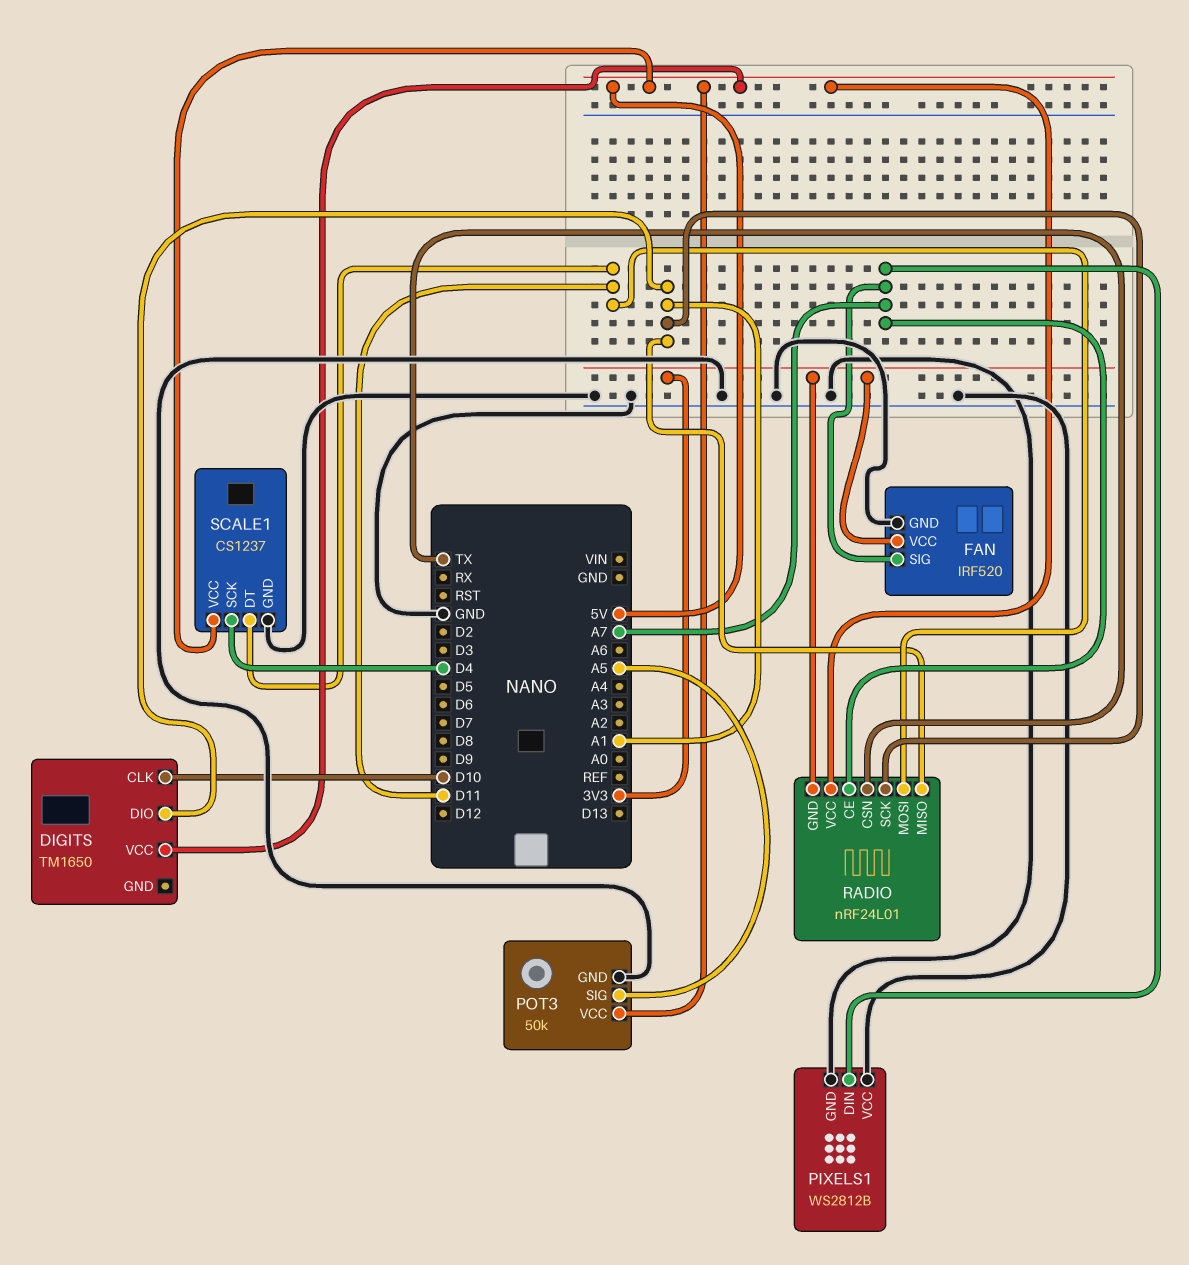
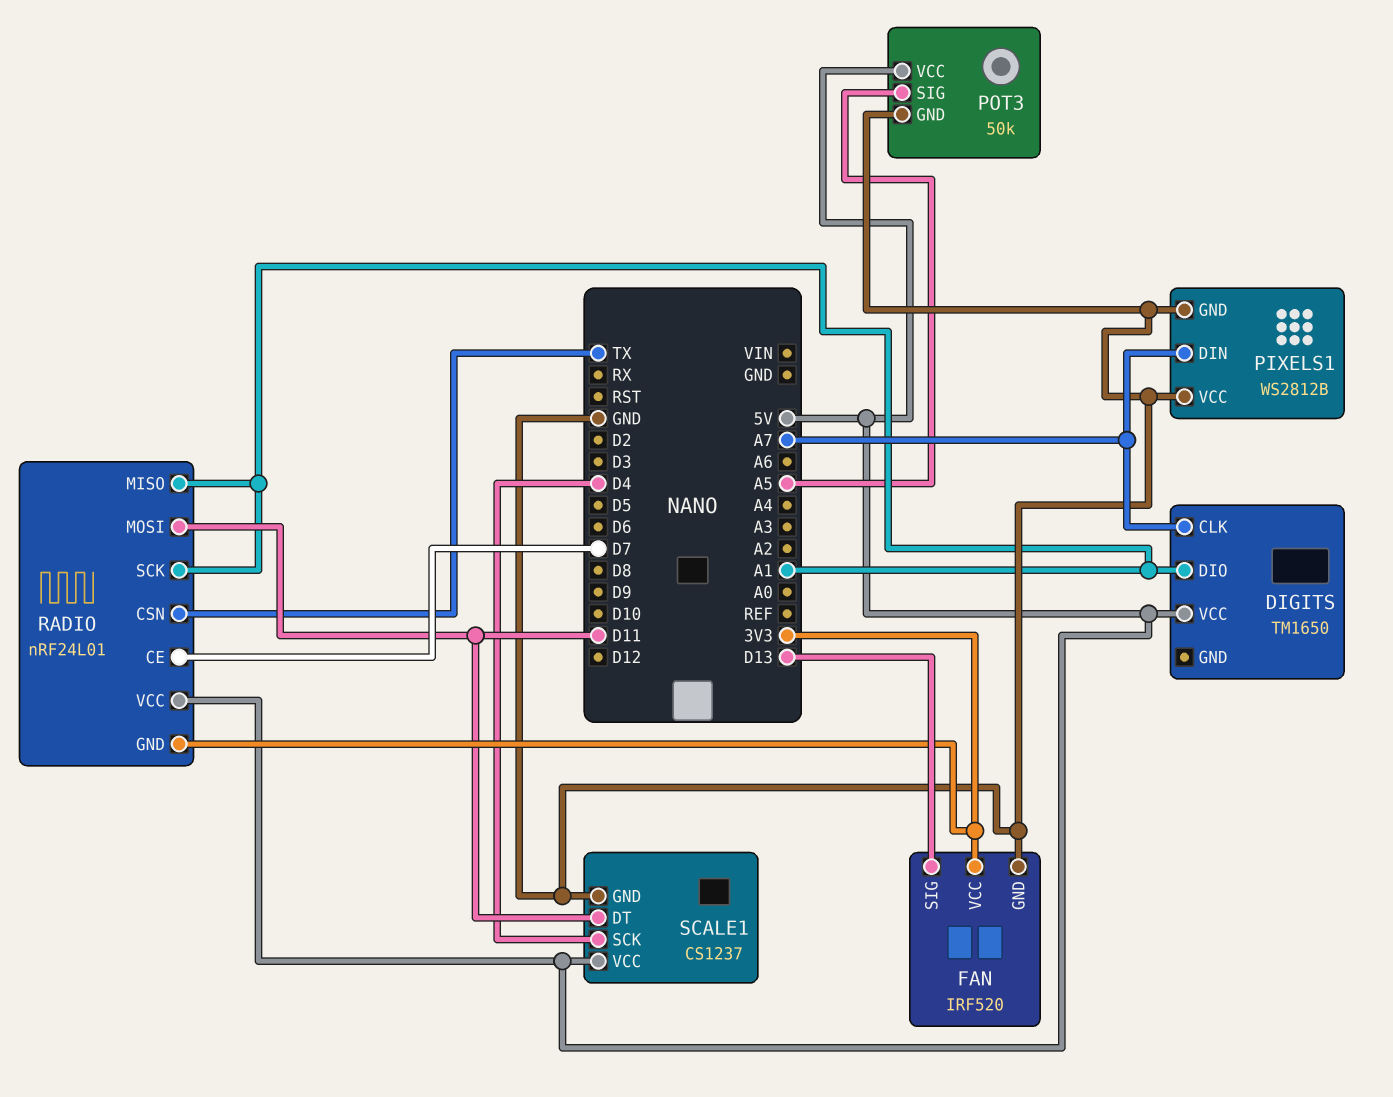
DIGITS pin CLK: D10 -> A7
FAN pin SIG: A7 -> D13
RADIO pin CE: A7 -> D7

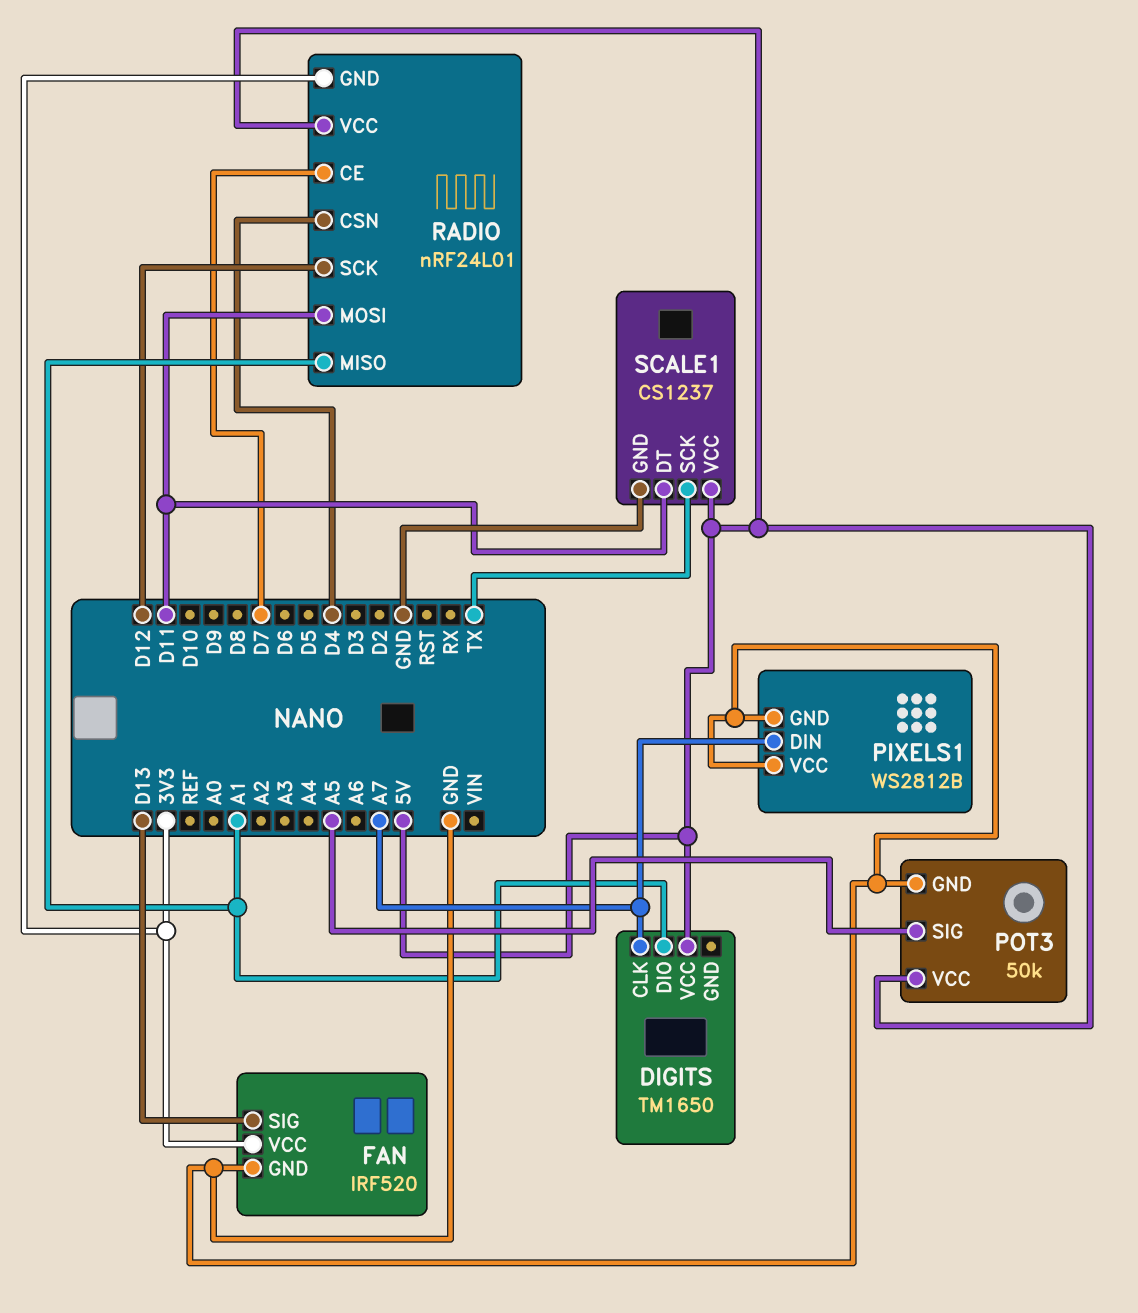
RADIO pin CSN: TX -> D4
RADIO pin SCK: A1 -> D12
SCALE1 pin SCK: D4 -> TX

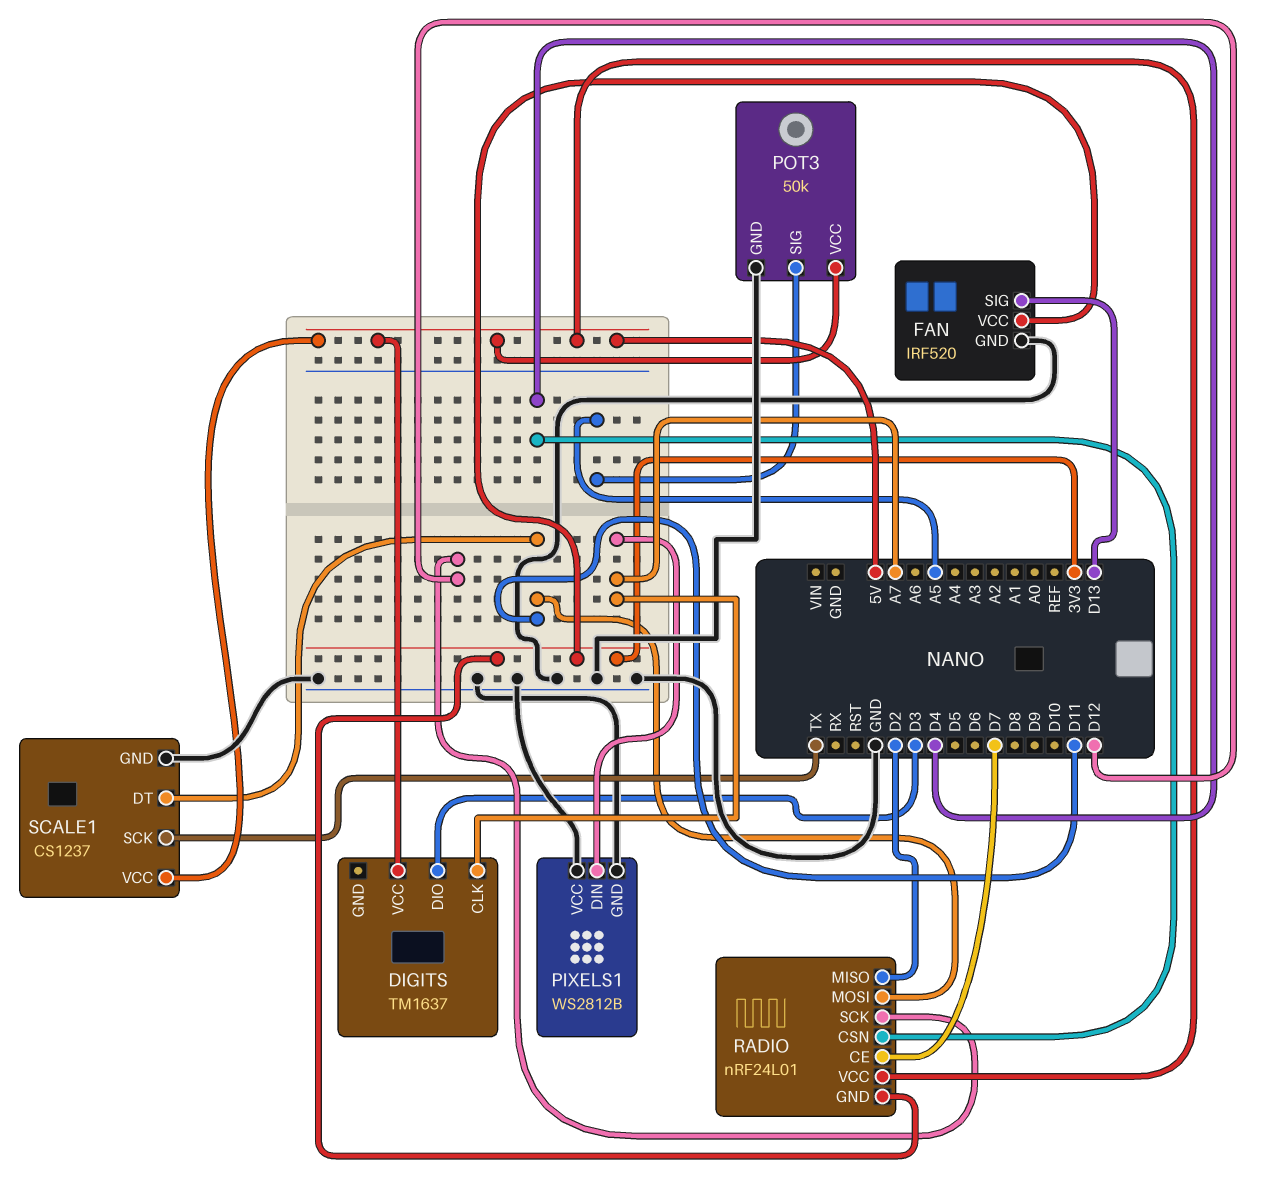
DIGITS: TM1650 -> TM1637
DIGITS pin DIO: A1 -> D3
RADIO pin MISO: A1 -> D2

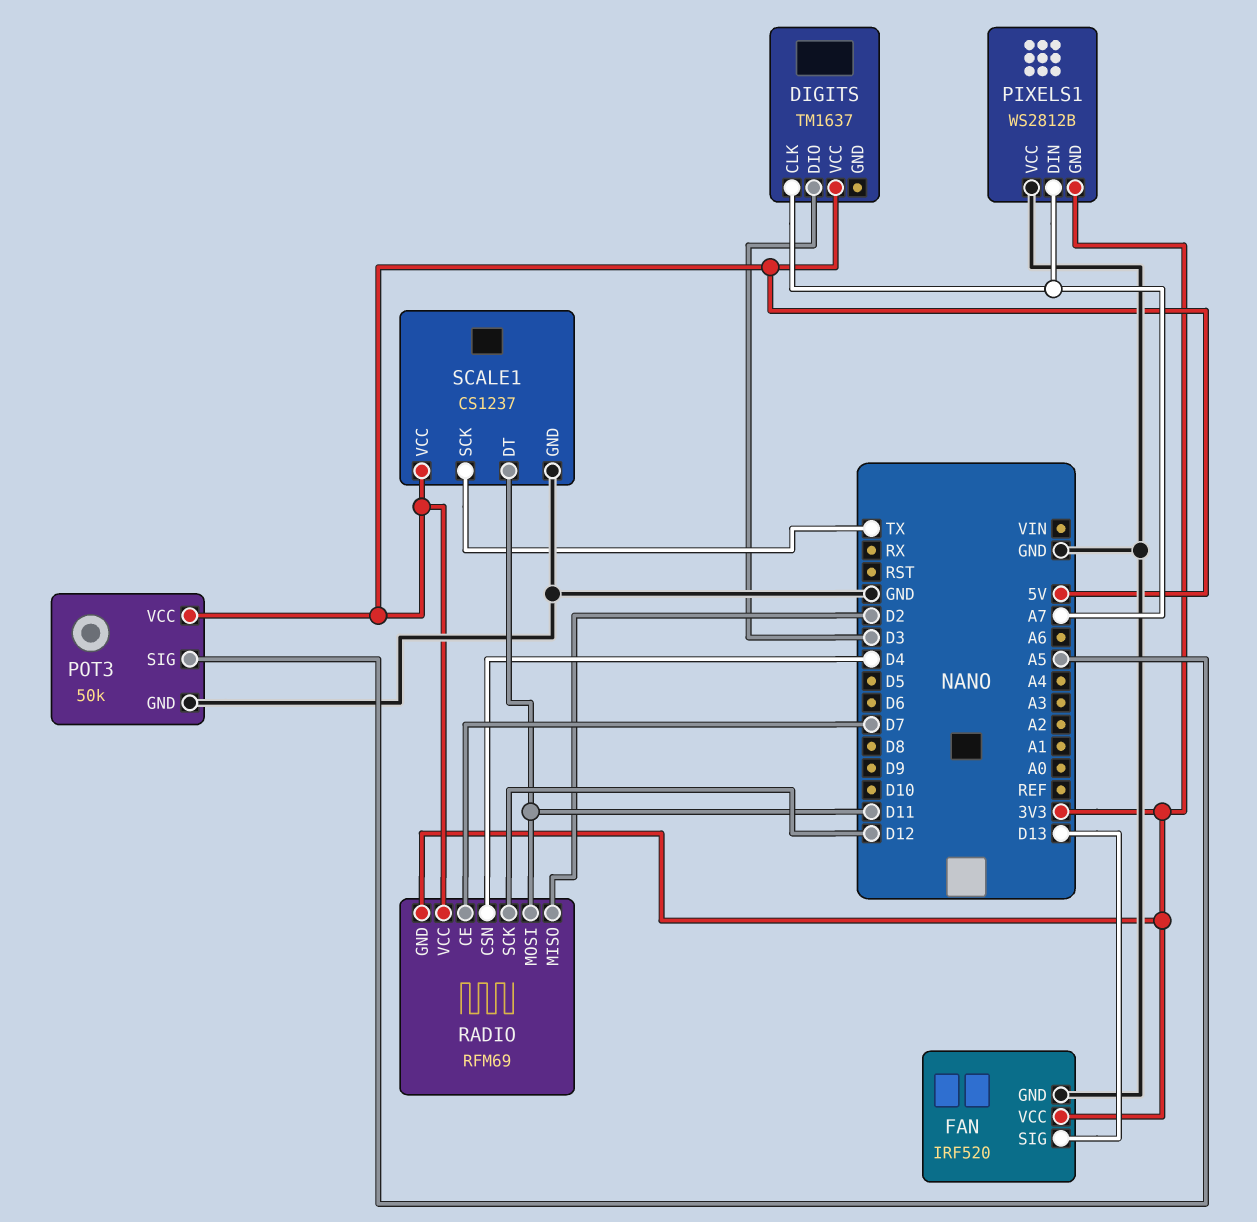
PIXELS1 pin GND: GND -> 3V3
RADIO: nRF24L01 -> RFM69

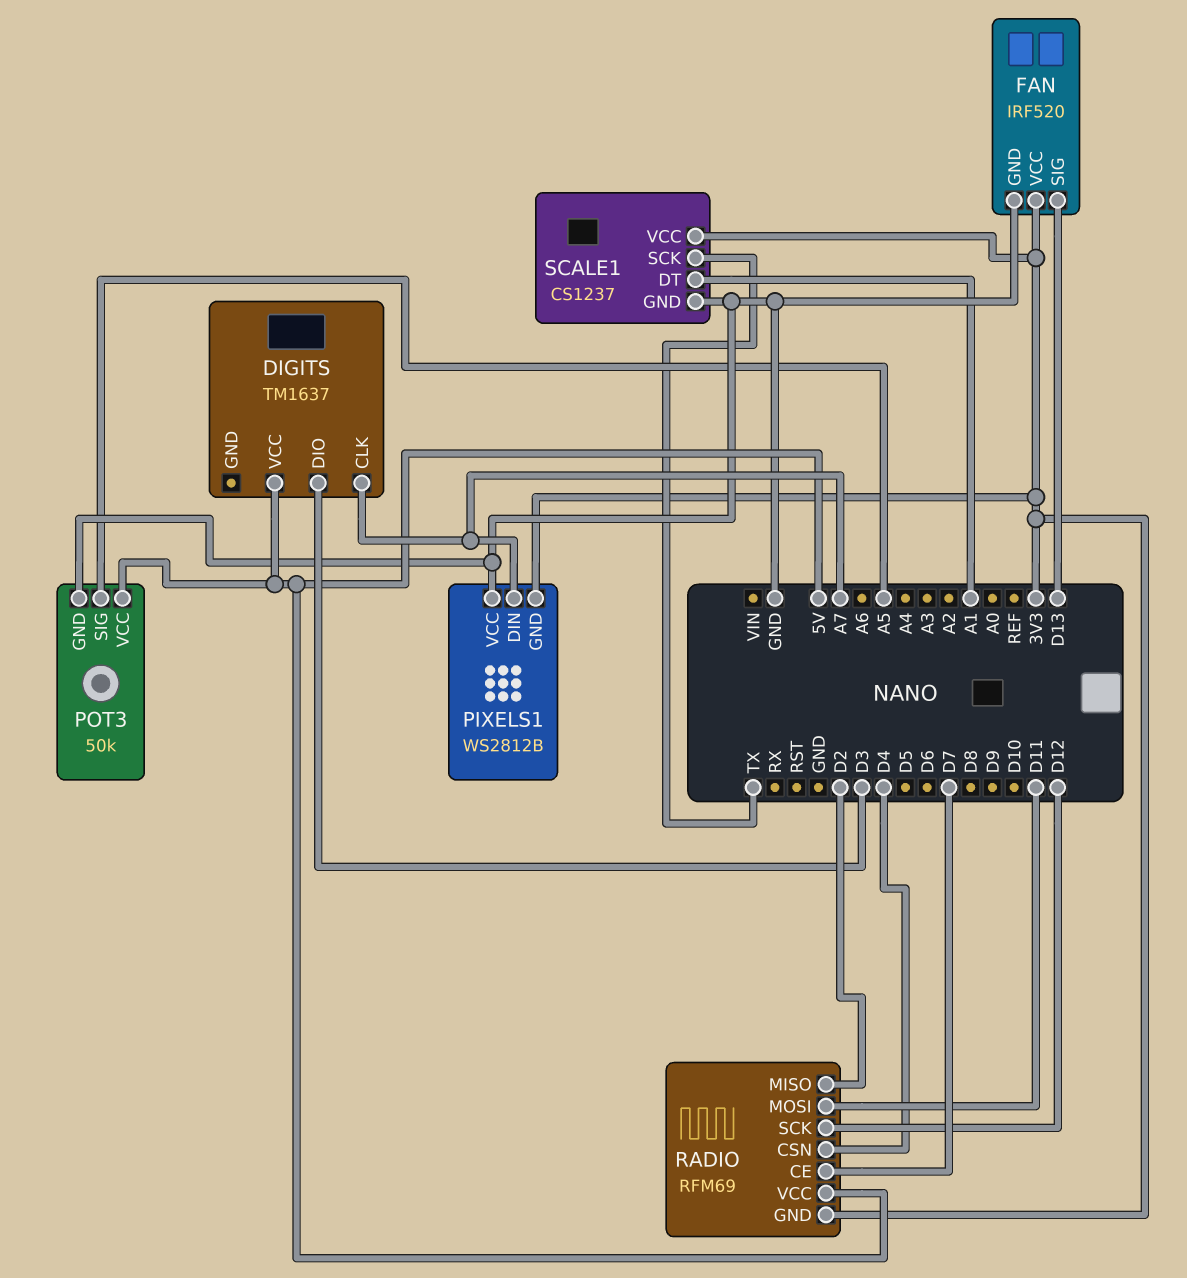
SCALE1 pin DT: D11 -> A1
SCALE1 pin VCC: 5V -> 3V3

